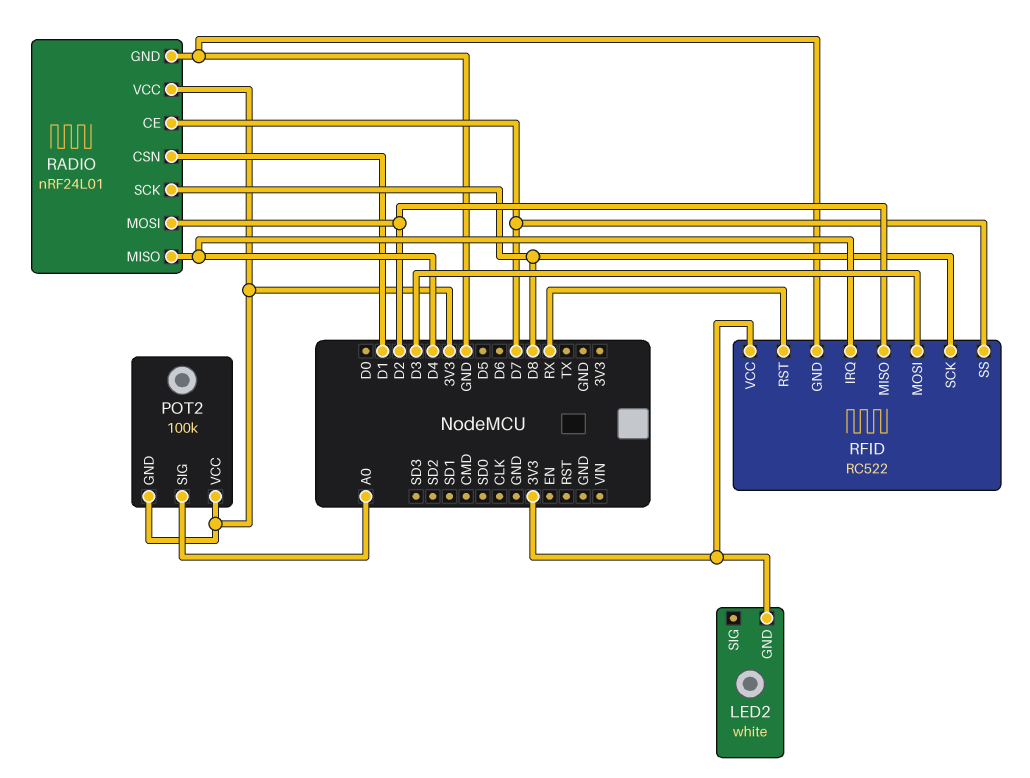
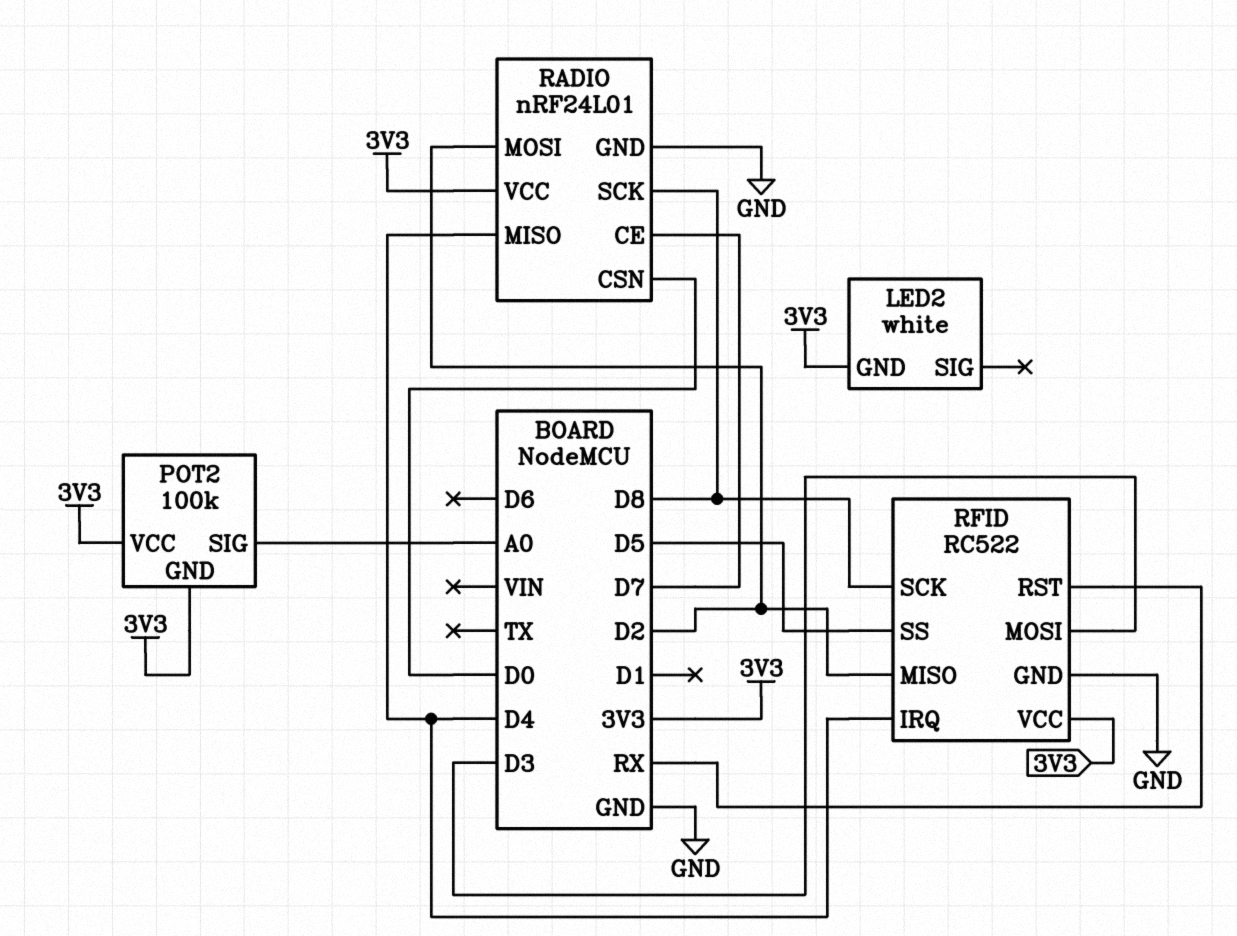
RADIO pin CSN: D1 -> D0
RFID pin SS: D7 -> D5

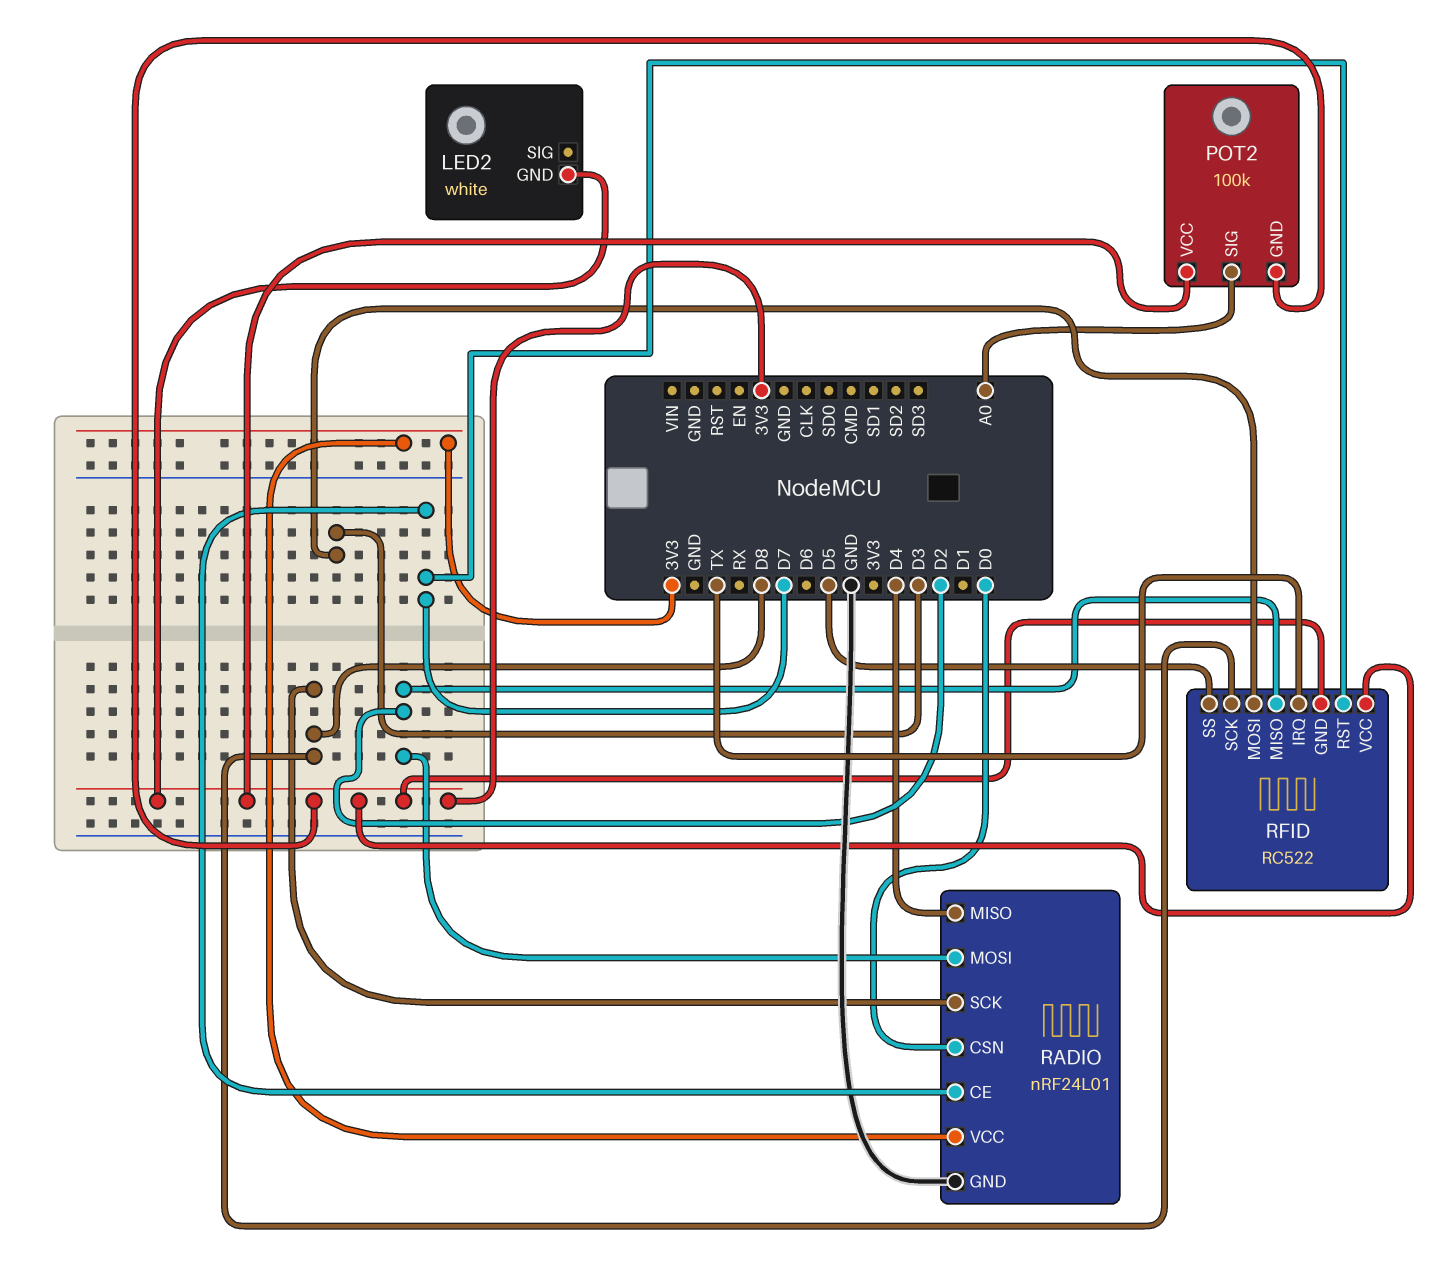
RFID pin GND: GND -> 3V3
RFID pin IRQ: D4 -> TX
RFID pin RST: RX -> D7

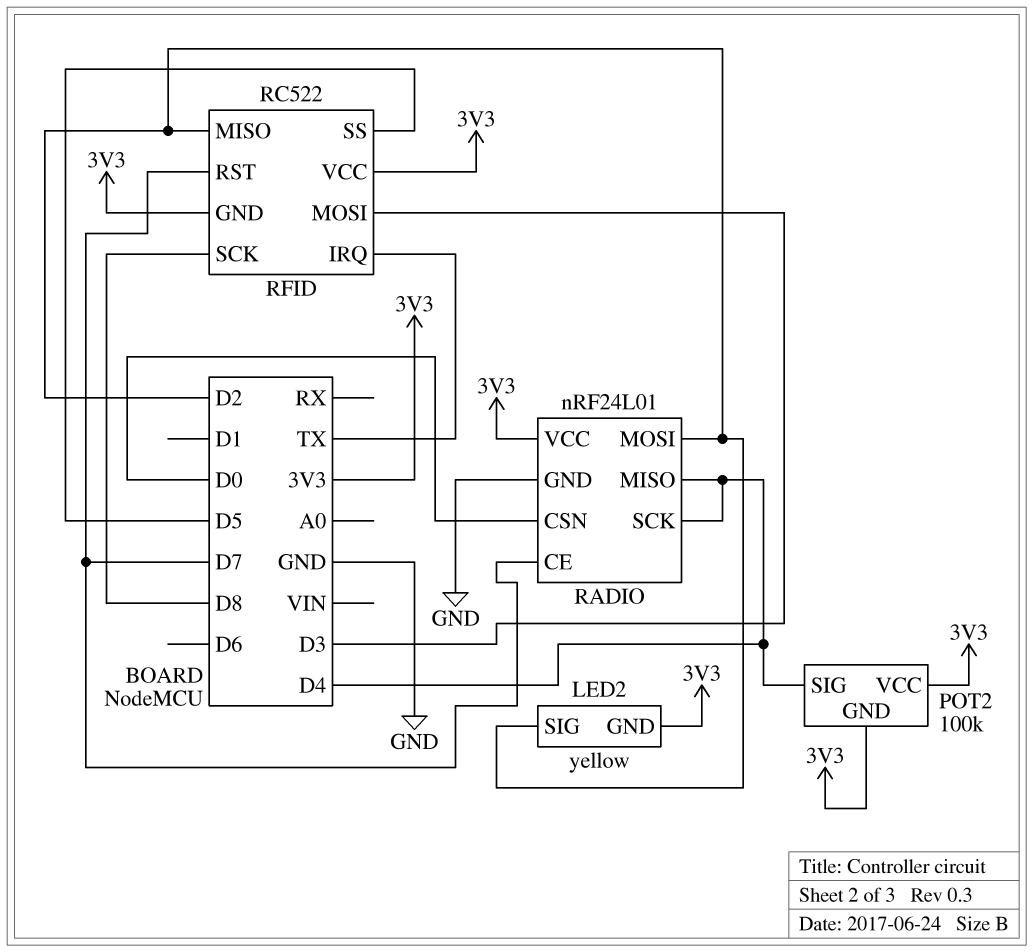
LED2: white -> yellow
LED2 pin SIG: none -> D2
POT2 pin SIG: A0 -> D4
RADIO pin SCK: D8 -> D4

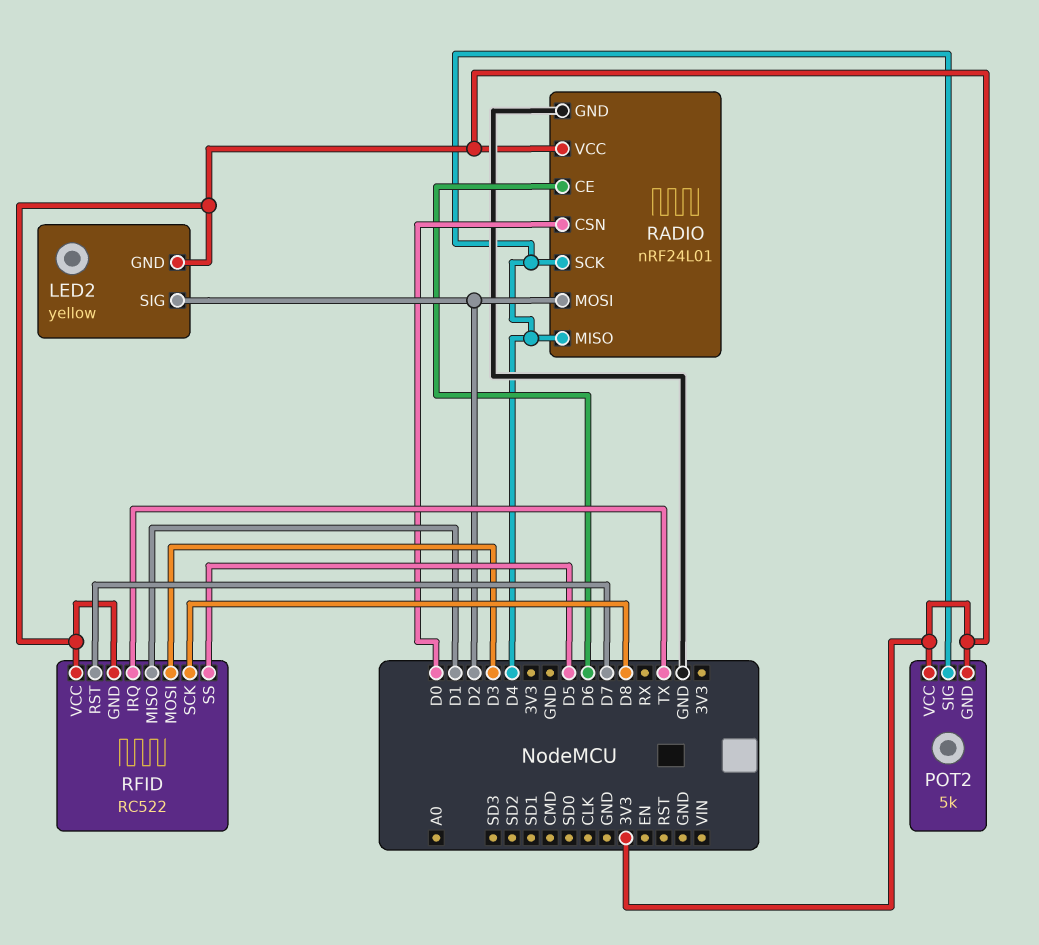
POT2: 100k -> 5k
RADIO pin CE: D7 -> D6
RFID pin MISO: D2 -> D1

